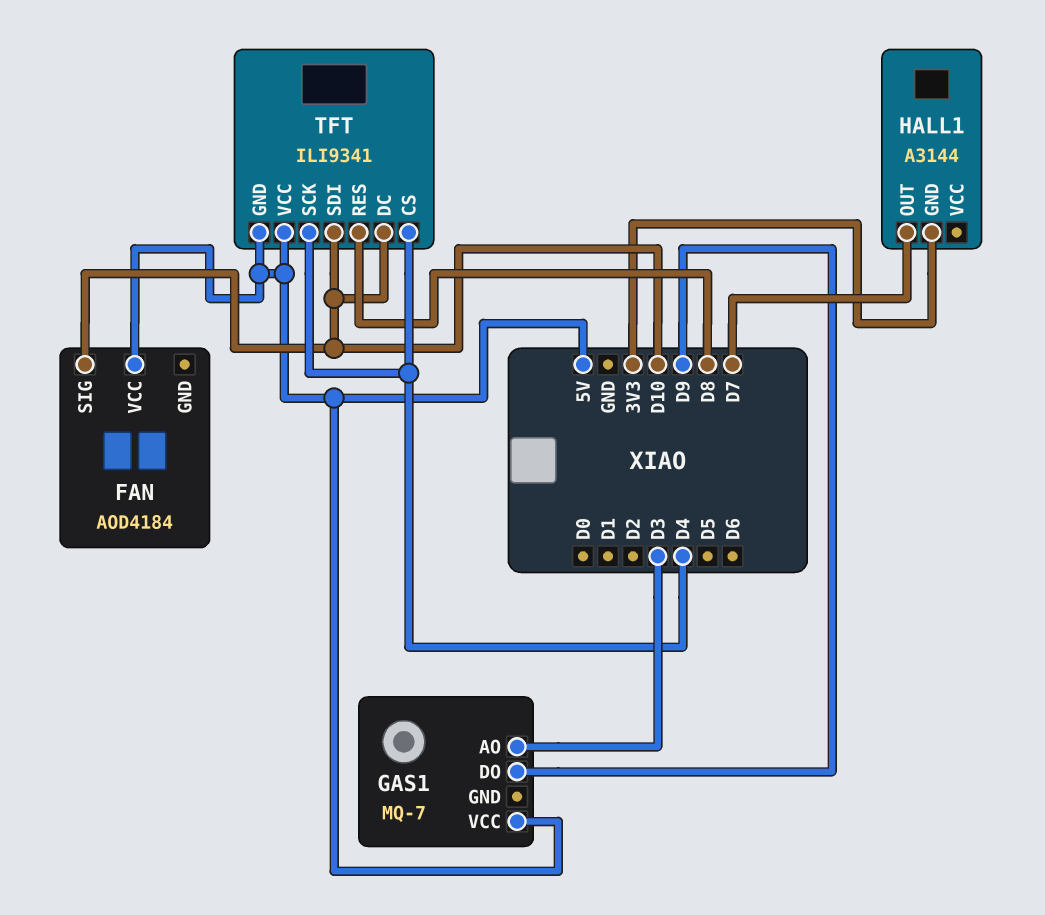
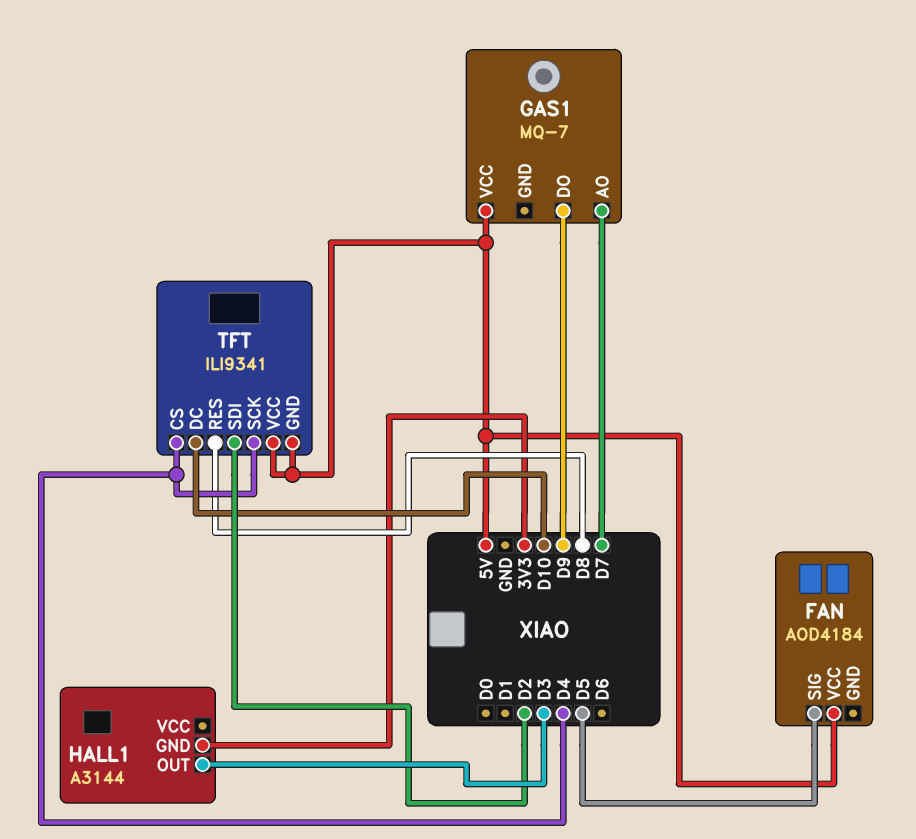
FAN pin SIG: D10 -> D5
GAS1 pin AO: D3 -> D7
HALL1 pin OUT: D7 -> D3
TFT pin SDI: D10 -> D2

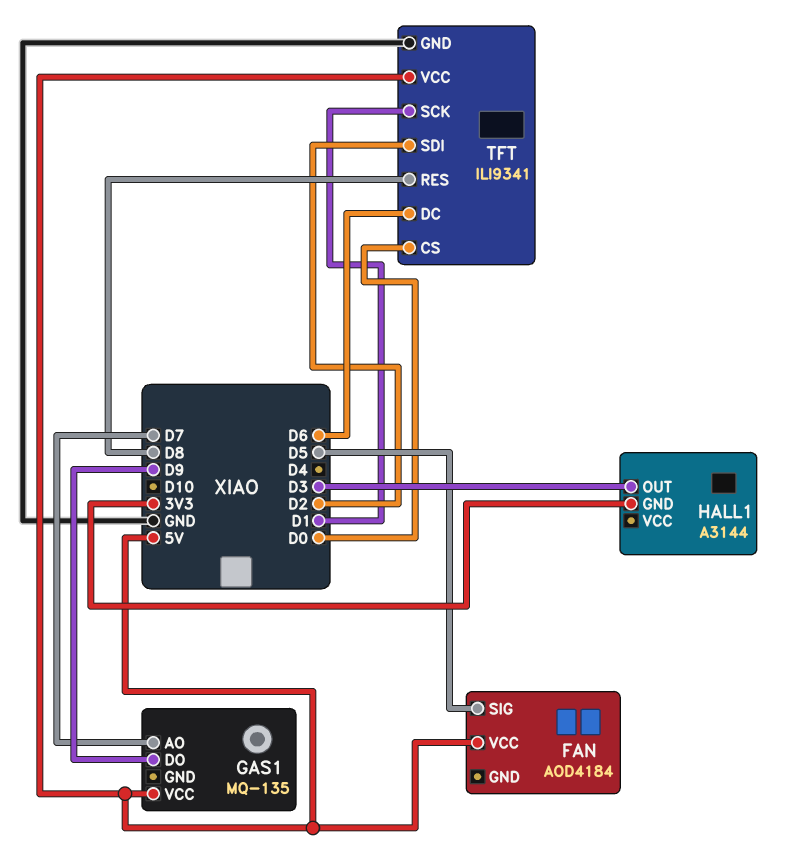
GAS1: MQ-7 -> MQ-135
TFT pin CS: D4 -> D0
TFT pin DC: D10 -> D6
TFT pin GND: 5V -> GND
TFT pin SCK: D4 -> D1

